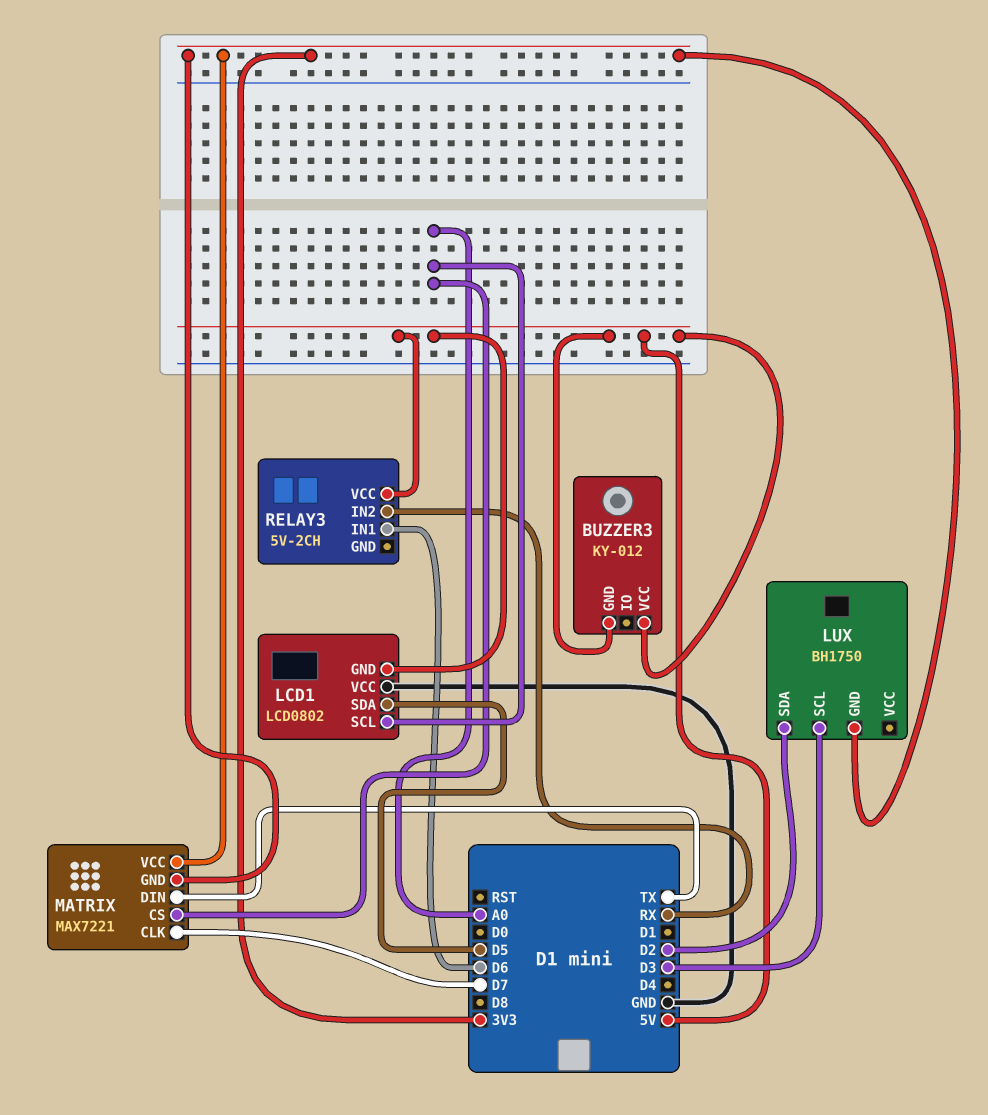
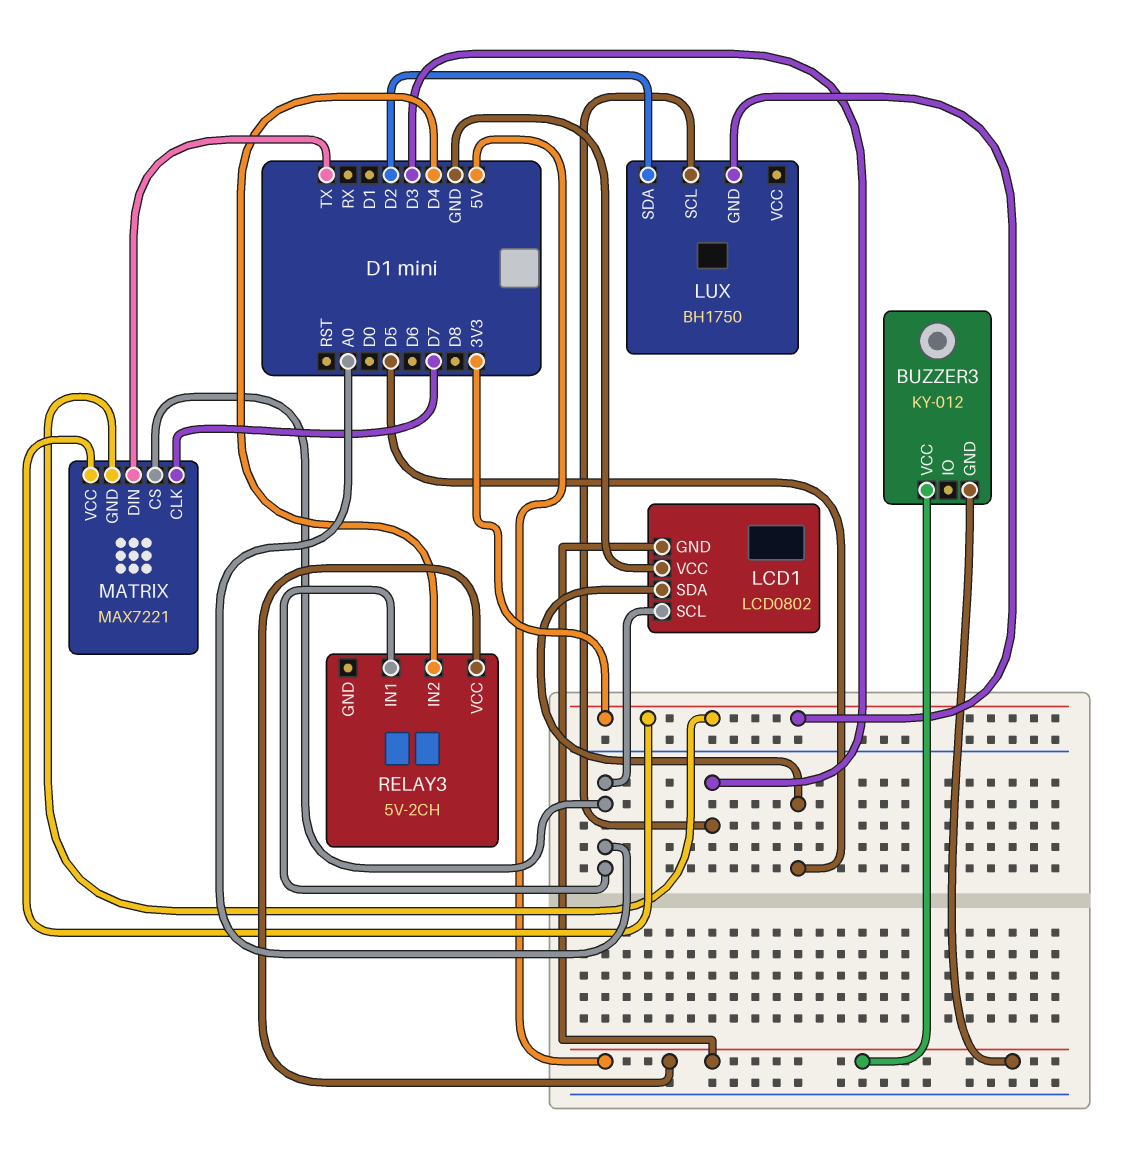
RELAY3 pin IN1: D6 -> A0
RELAY3 pin IN2: RX -> D4

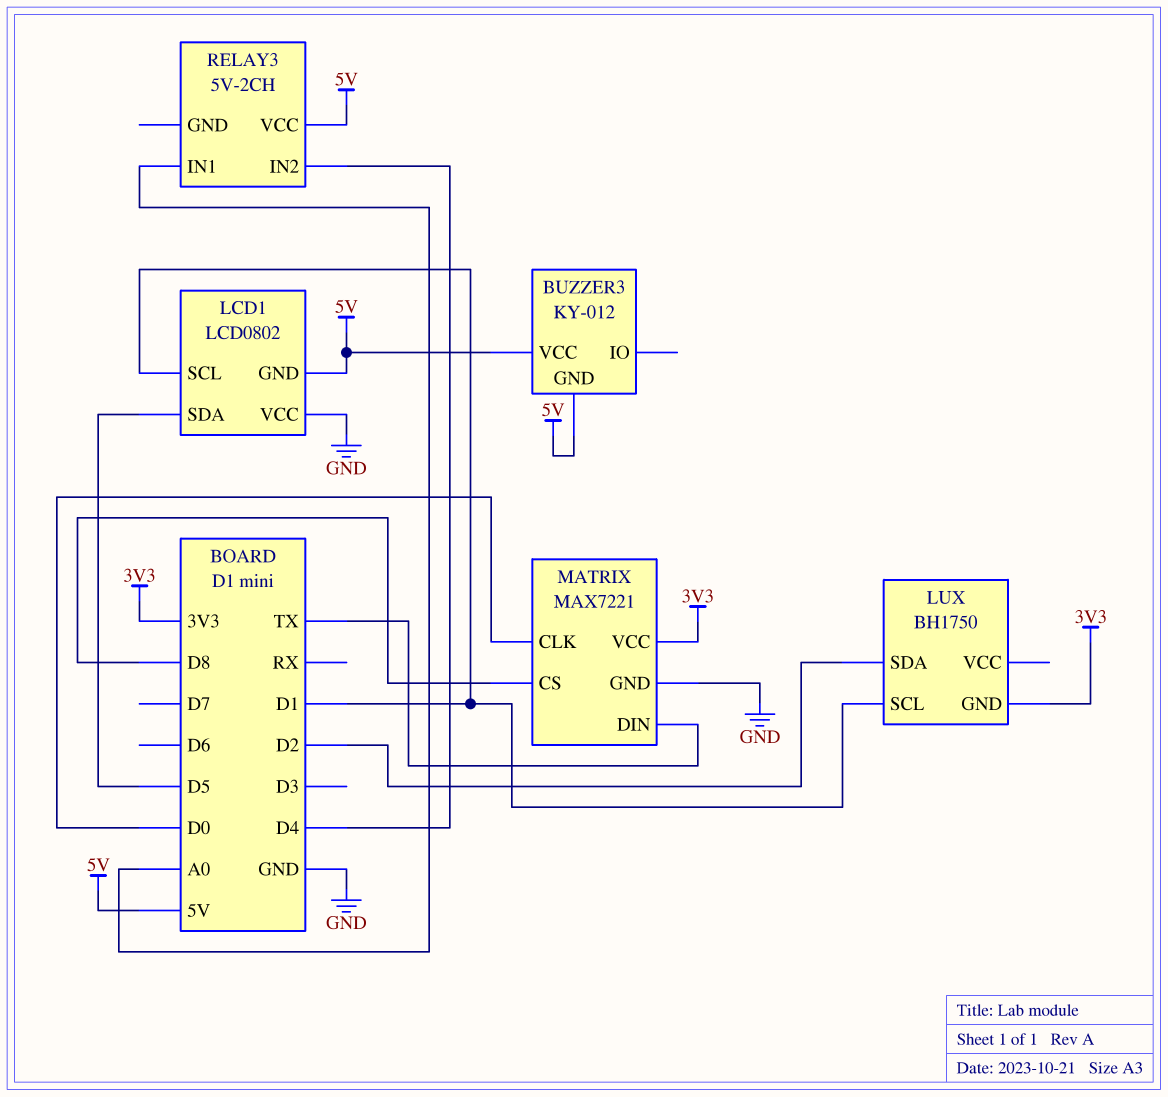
LCD1 pin SCL: A0 -> D1
LUX pin SCL: D3 -> D1
MATRIX pin CLK: D7 -> D0
MATRIX pin CS: A0 -> D8
MATRIX pin GND: 3V3 -> GND

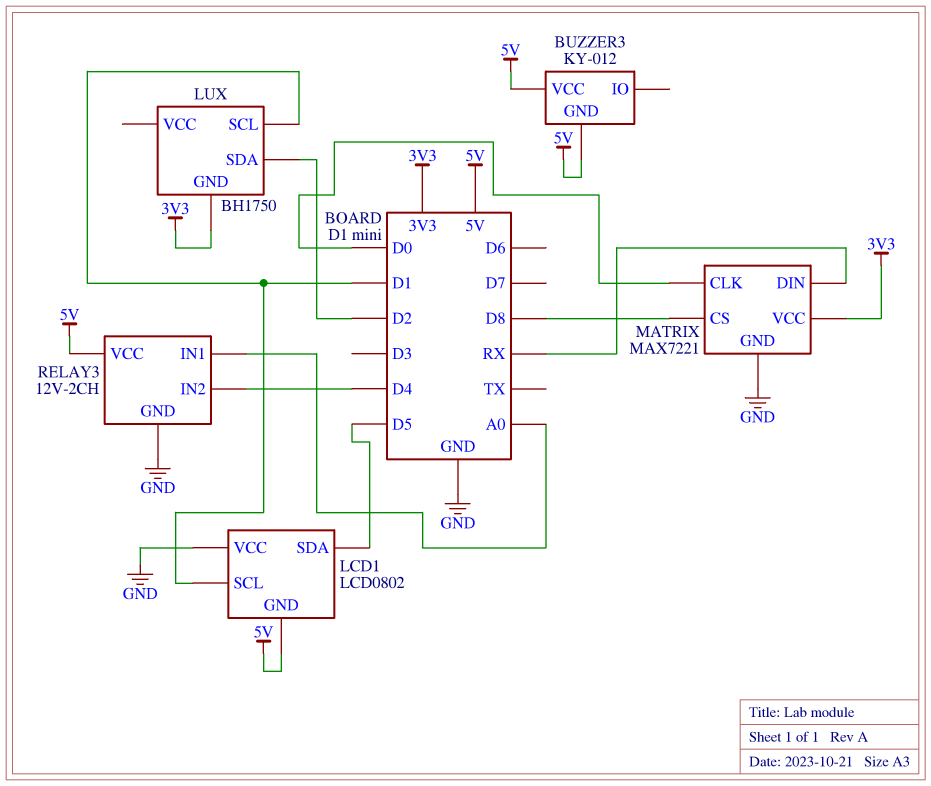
MATRIX pin DIN: TX -> RX
RELAY3: 5V-2CH -> 12V-2CH
RELAY3 pin GND: none -> GND

